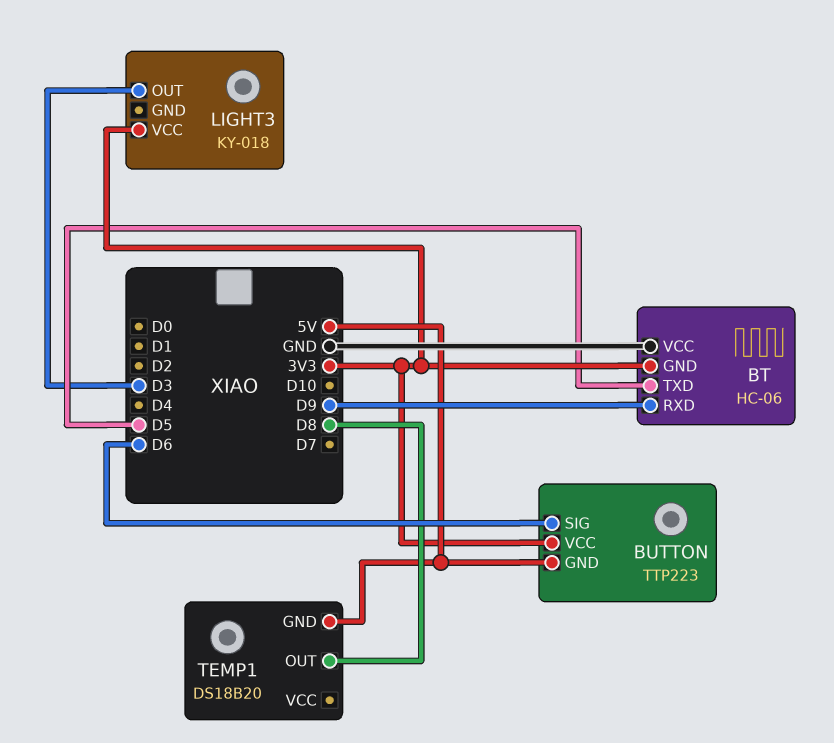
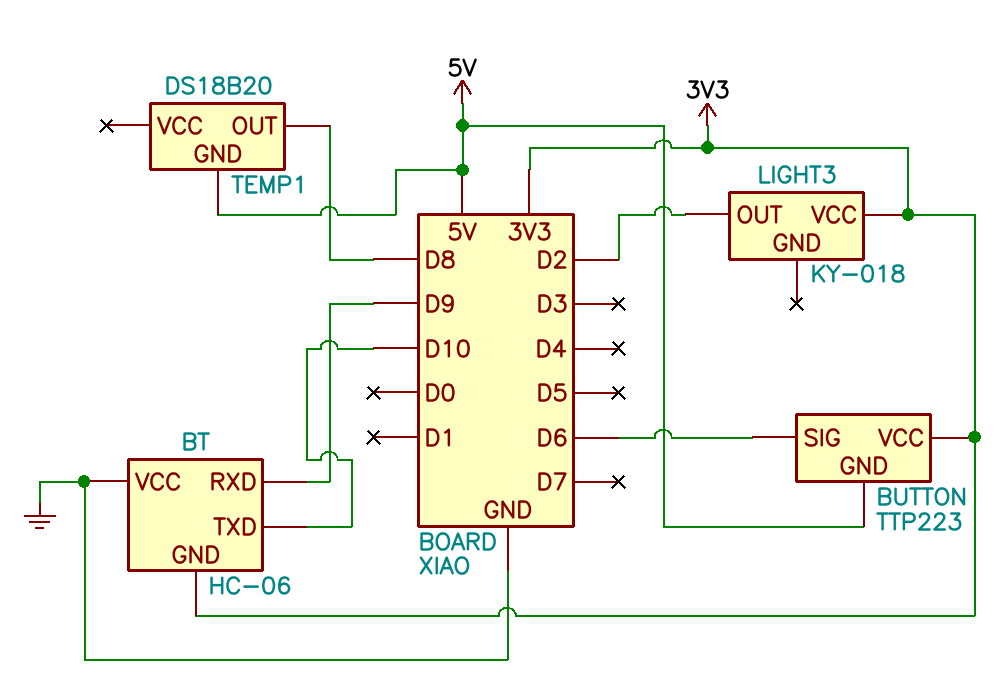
BT pin TXD: D5 -> D10
LIGHT3 pin OUT: D3 -> D2

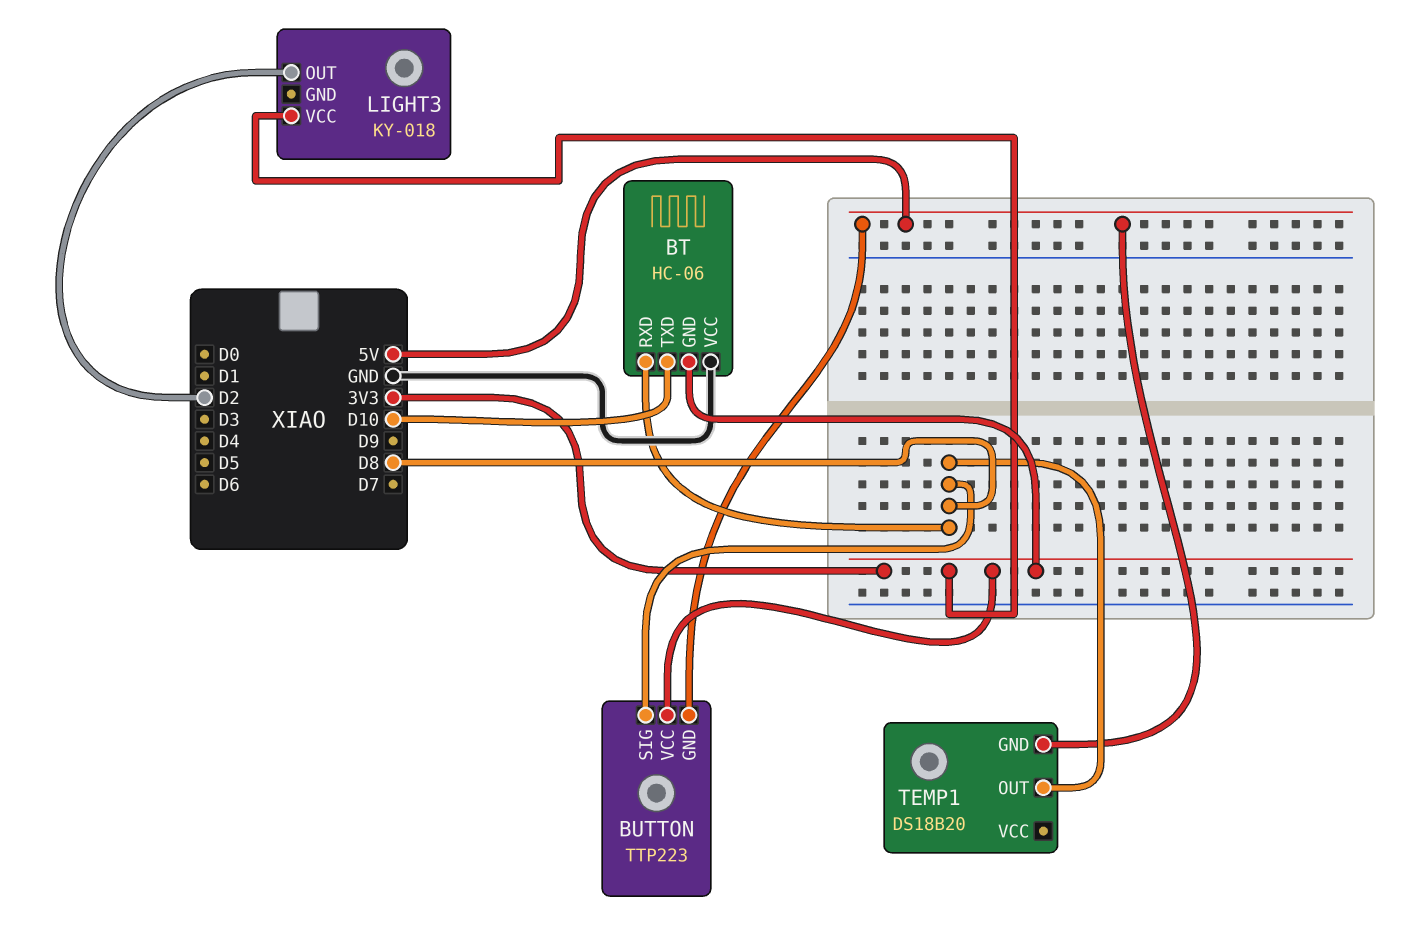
BT pin RXD: D9 -> D8
BUTTON pin SIG: D6 -> D8

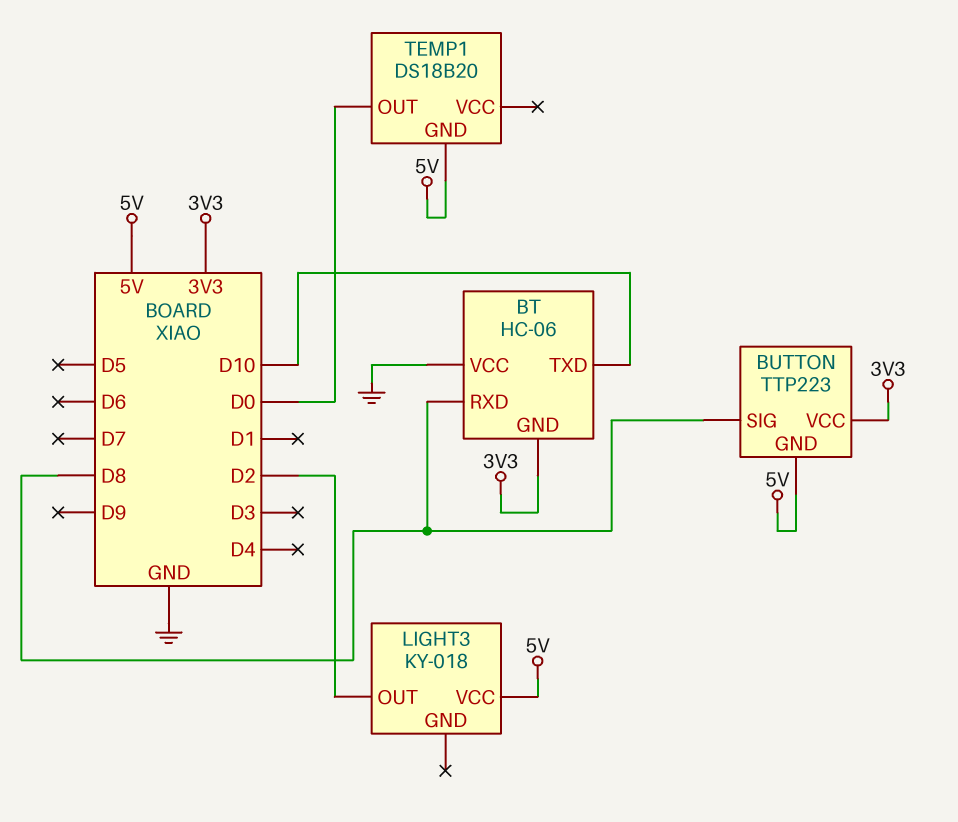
LIGHT3 pin VCC: 3V3 -> 5V
TEMP1 pin OUT: D8 -> D0

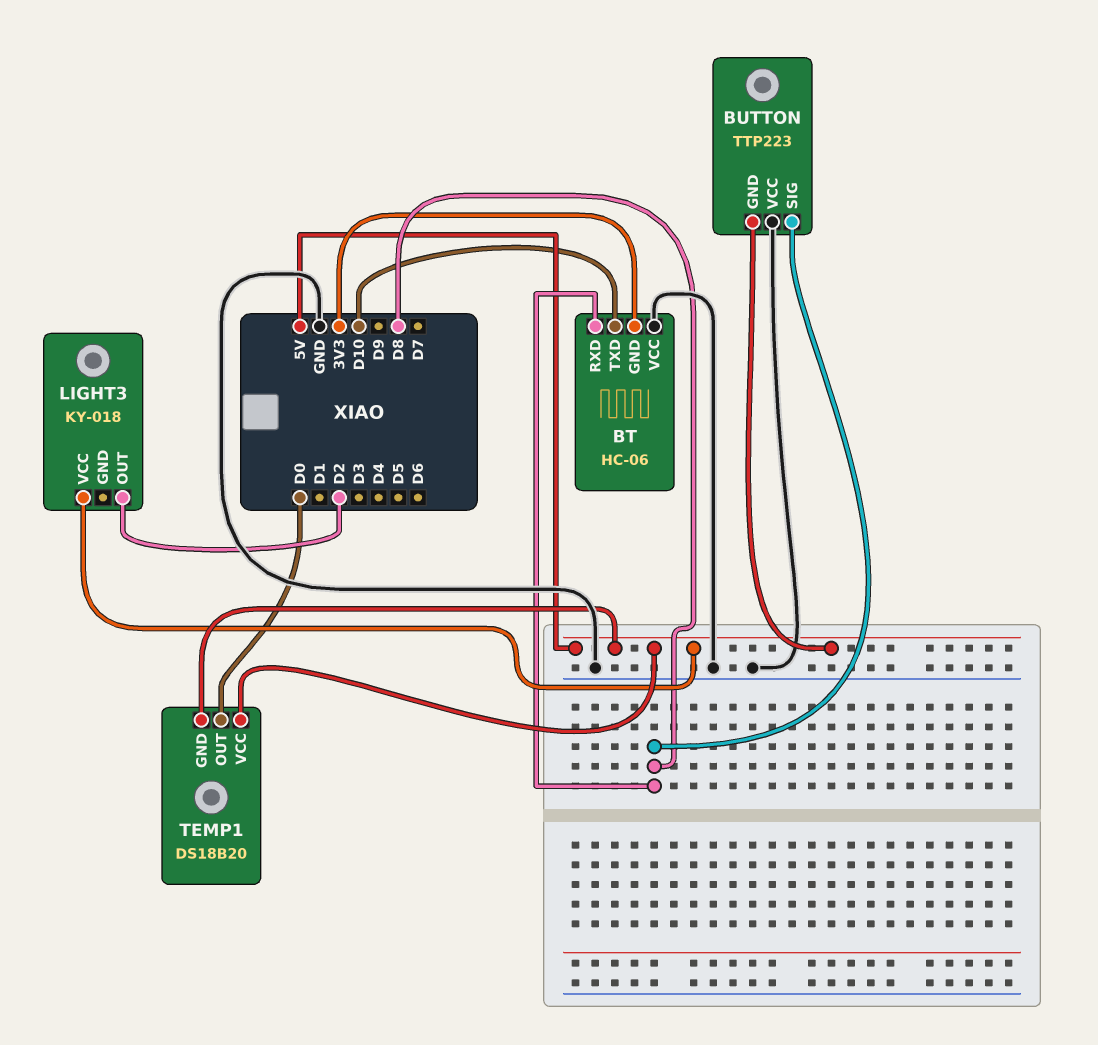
BUTTON pin VCC: 3V3 -> GND
TEMP1 pin VCC: none -> 5V

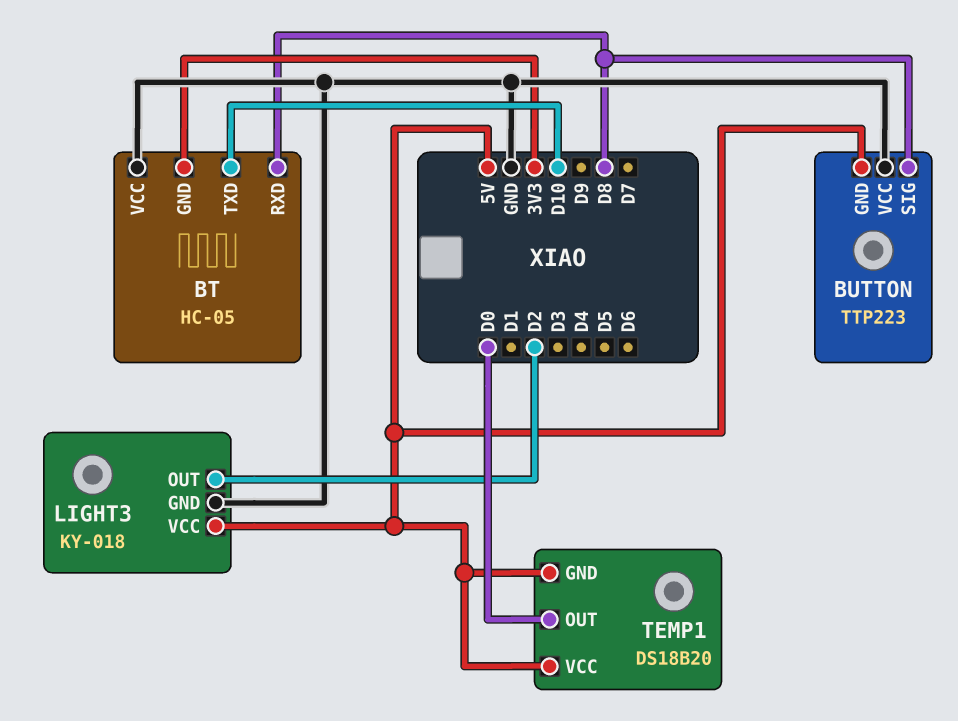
BT: HC-06 -> HC-05
LIGHT3 pin GND: none -> GND

